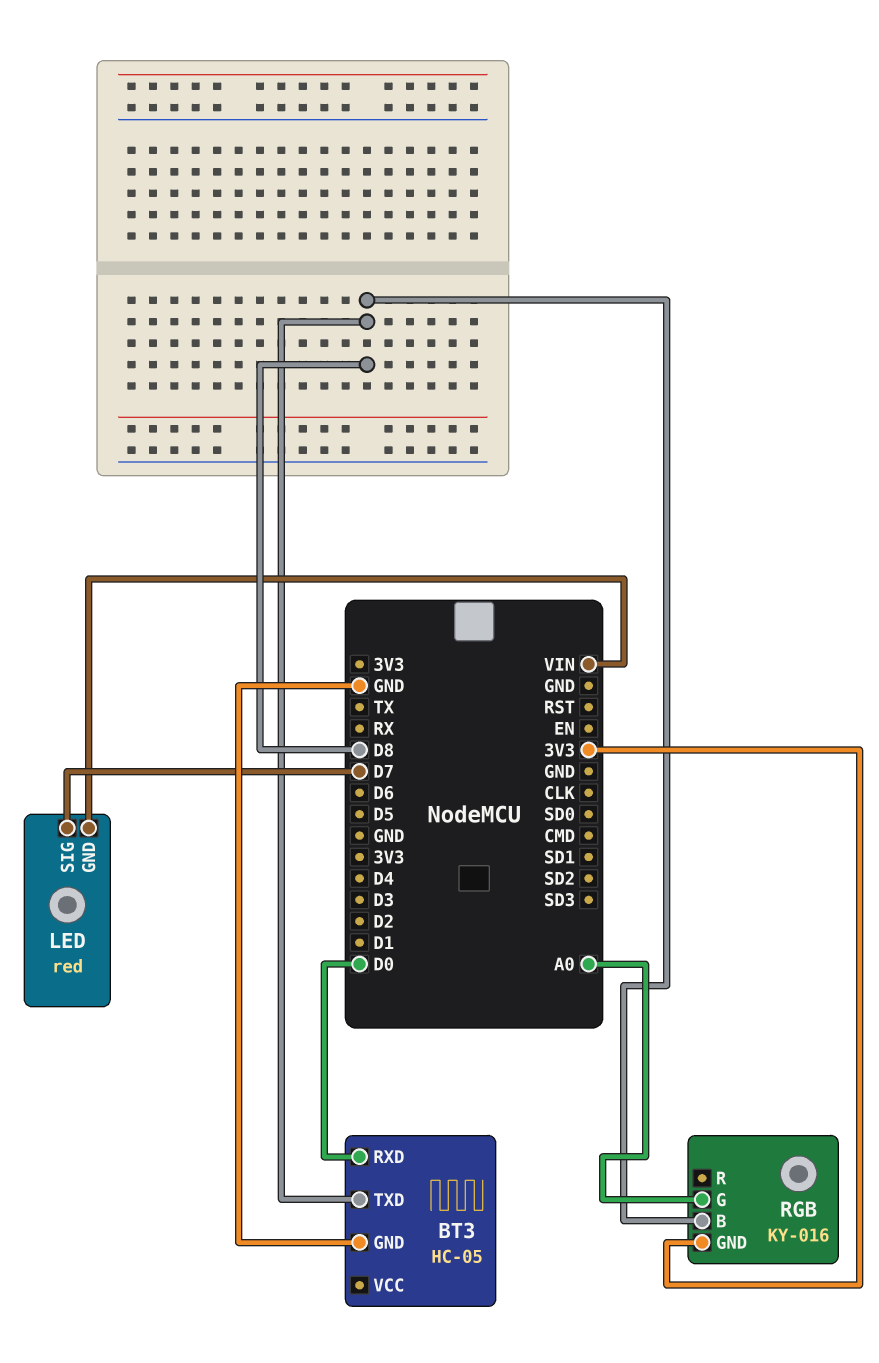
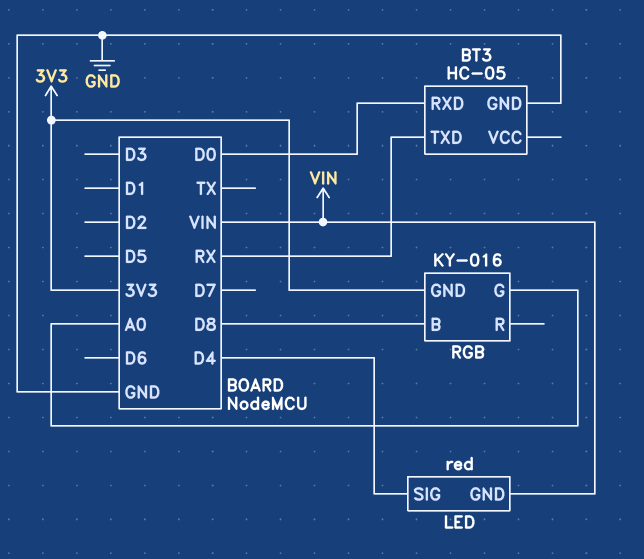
BT3 pin TXD: D8 -> RX
LED pin SIG: D7 -> D4

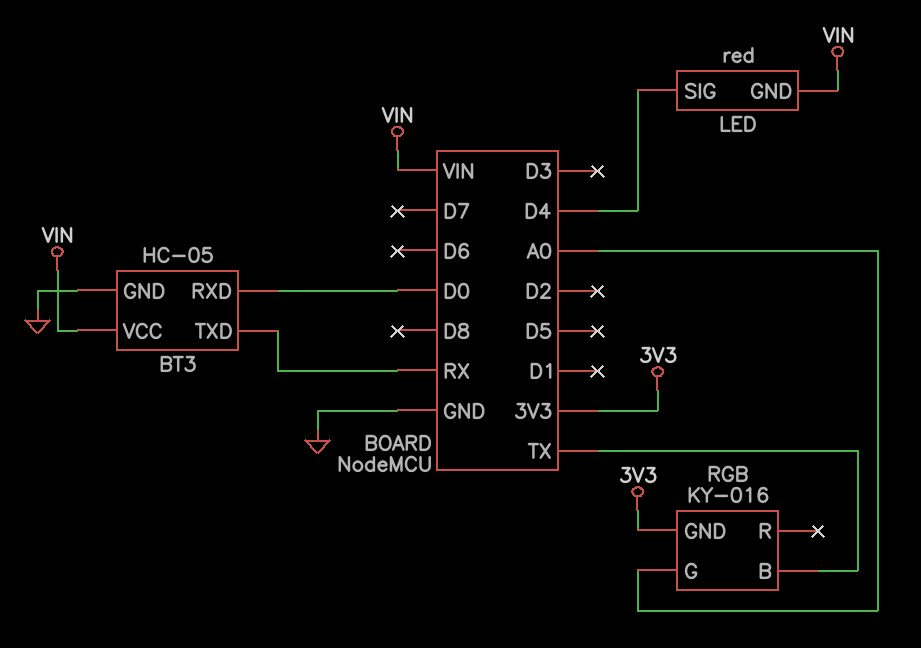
BT3 pin VCC: none -> VIN
RGB pin B: D8 -> TX

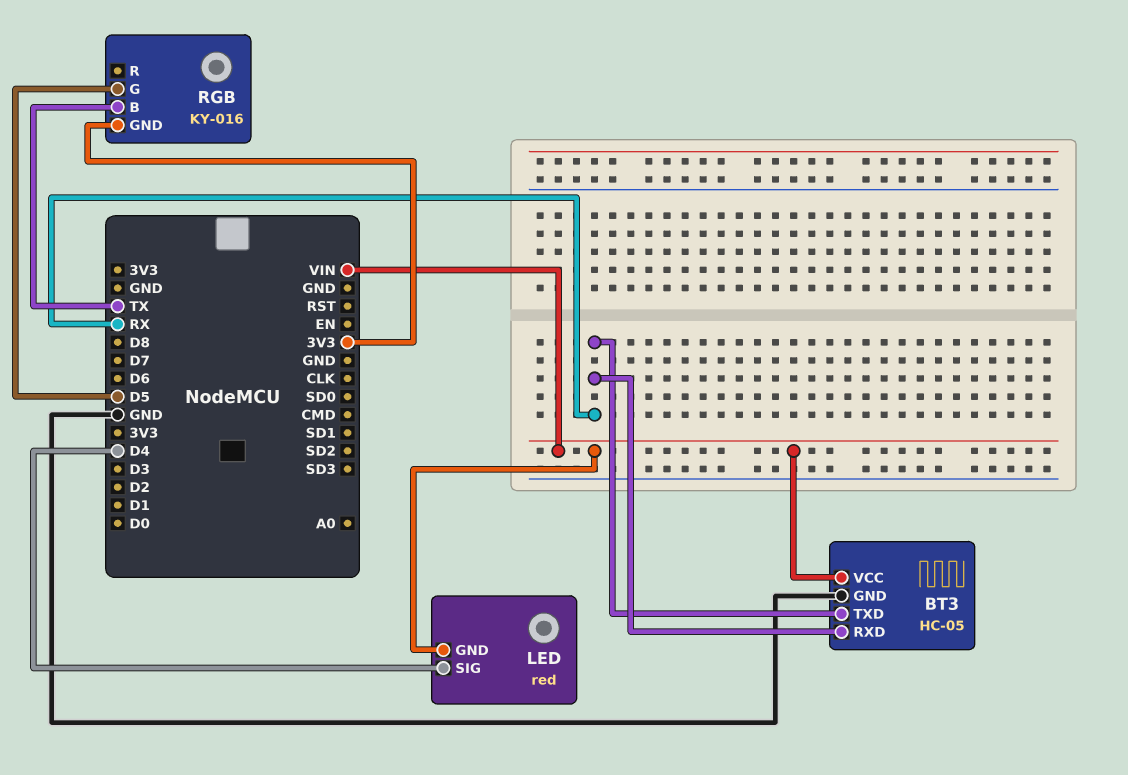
BT3 pin RXD: D0 -> RX
RGB pin G: A0 -> D5

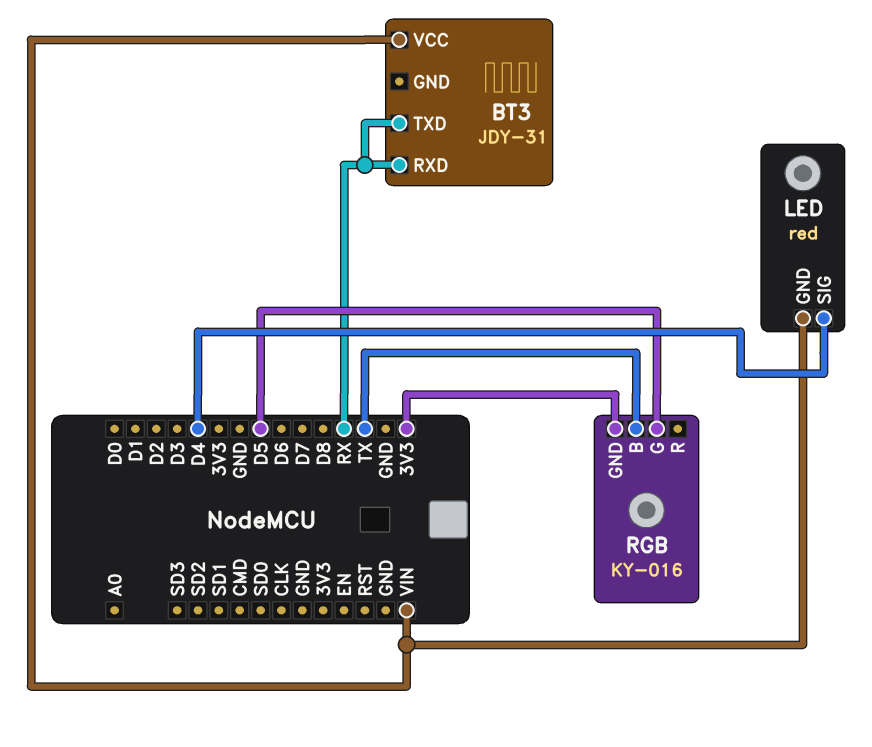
BT3: HC-05 -> JDY-31
BT3 pin GND: GND -> none

